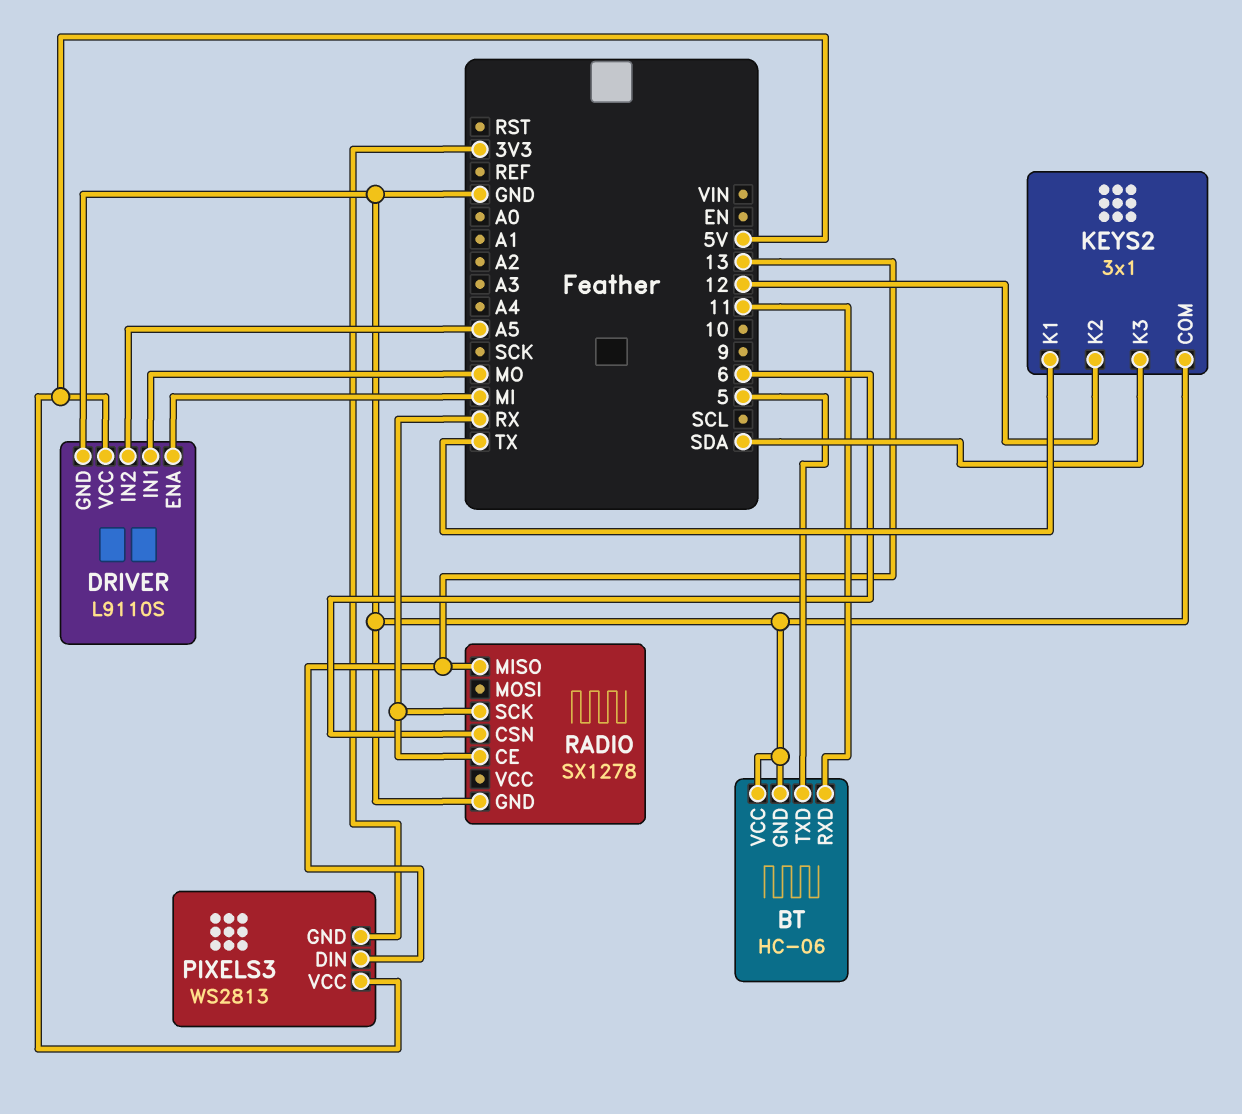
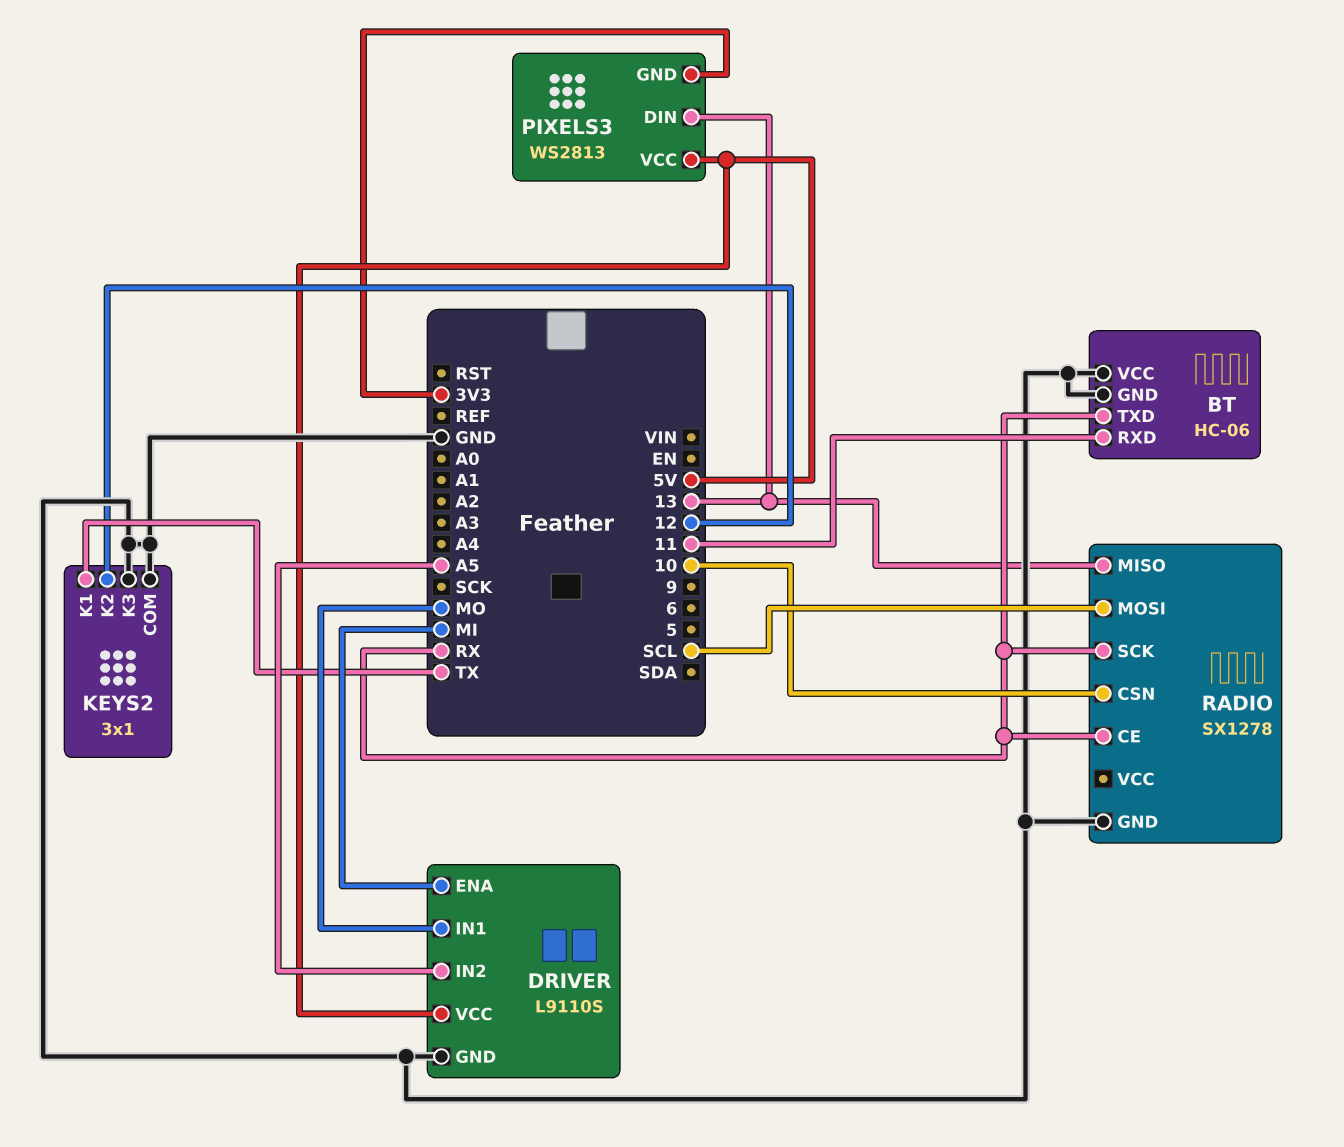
BT pin TXD: 5 -> RX
KEYS2 pin K3: SDA -> GND
RADIO pin CSN: 6 -> 10
RADIO pin MOSI: none -> SCL

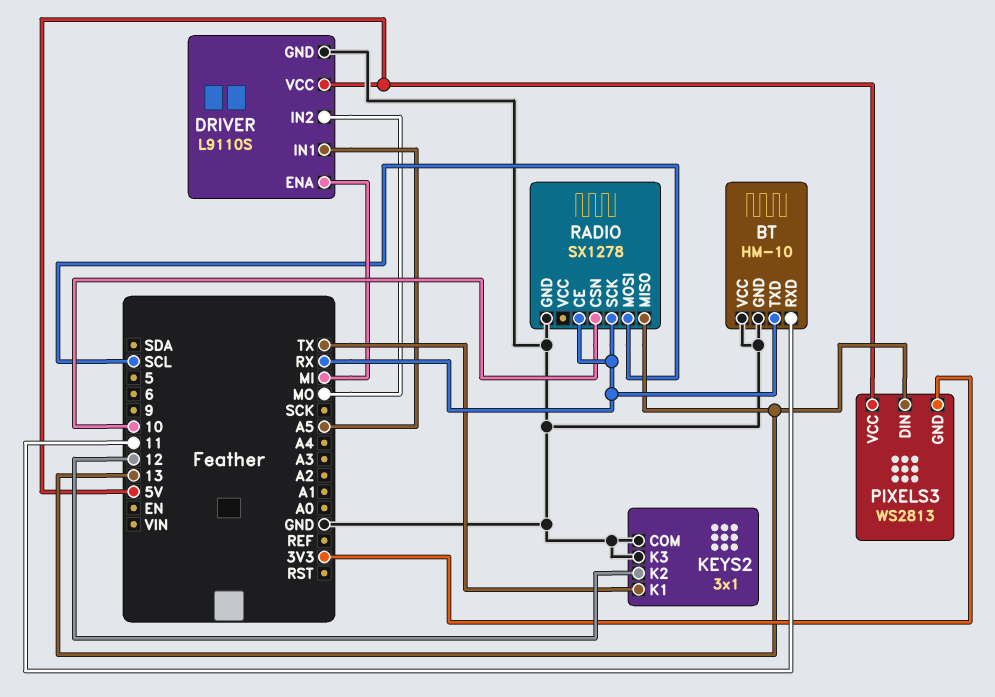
BT: HC-06 -> HM-10
DRIVER pin IN1: MO -> A5
DRIVER pin IN2: A5 -> MO

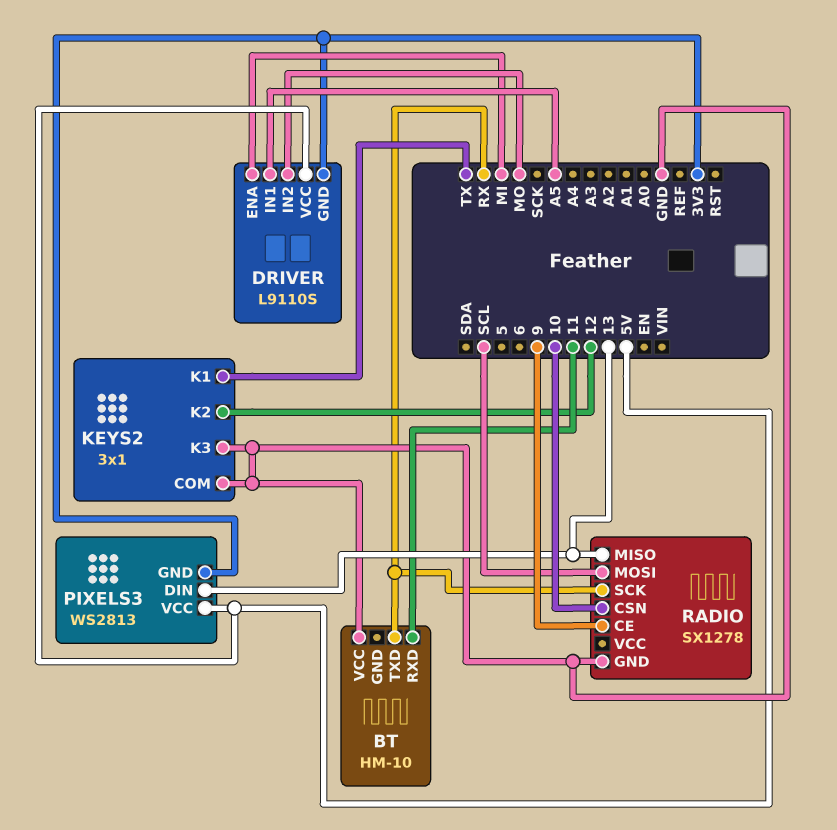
BT pin GND: GND -> none
DRIVER pin GND: GND -> 3V3
RADIO pin CE: RX -> 9

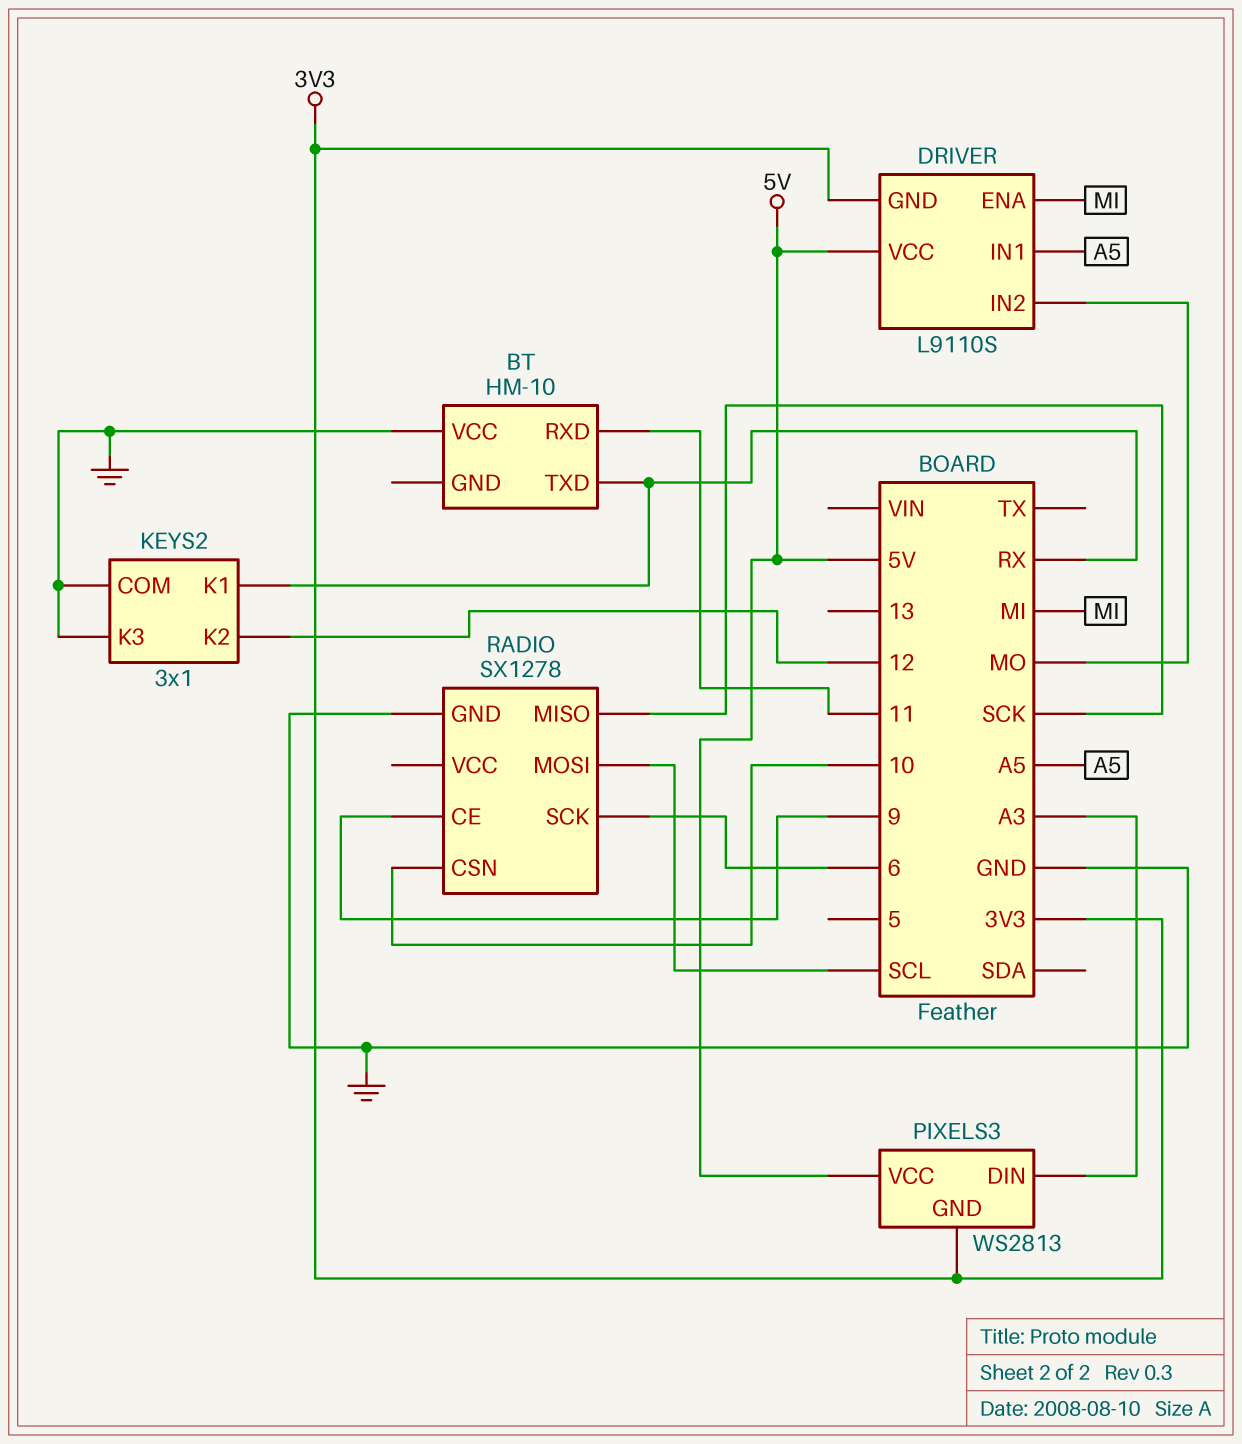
KEYS2 pin K1: TX -> RX
PIXELS3 pin DIN: 13 -> A3
RADIO pin MISO: 13 -> SCK
RADIO pin SCK: RX -> 6

